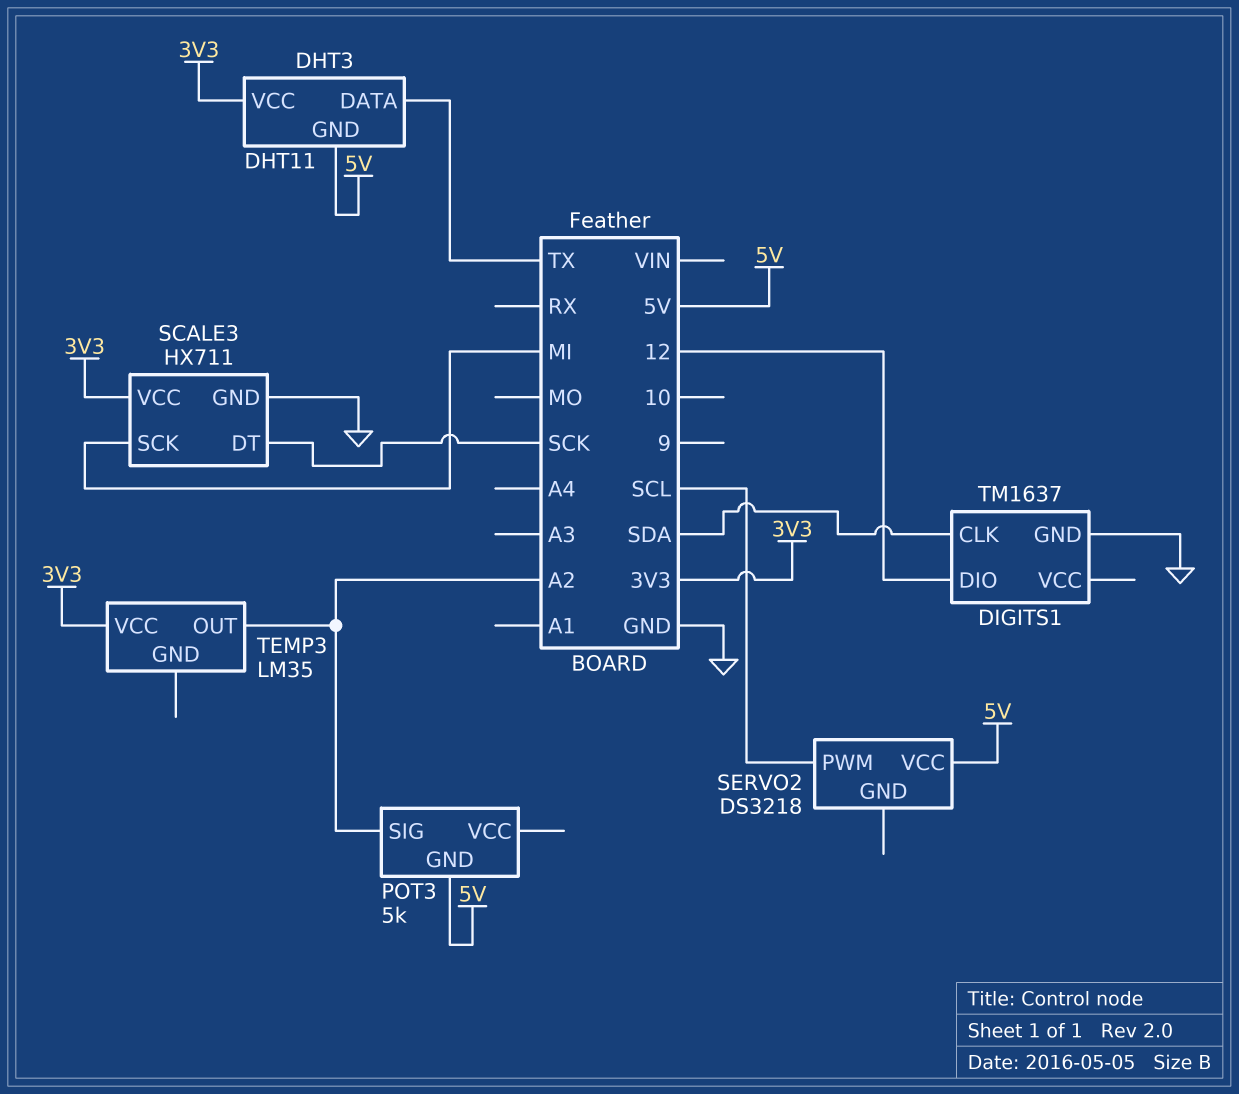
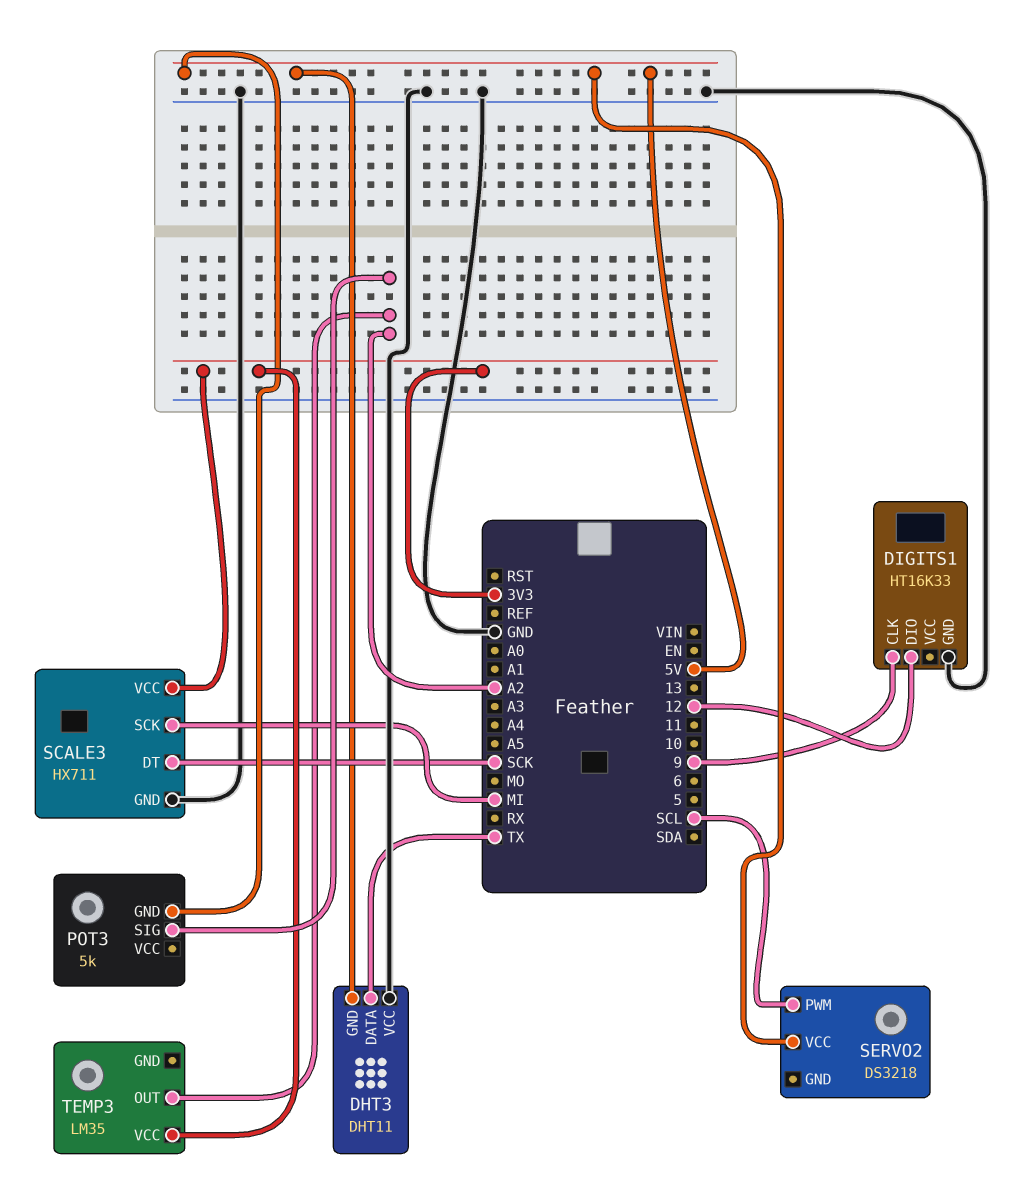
DHT3 pin VCC: 3V3 -> GND
DIGITS1: TM1637 -> HT16K33
DIGITS1 pin CLK: SDA -> 9

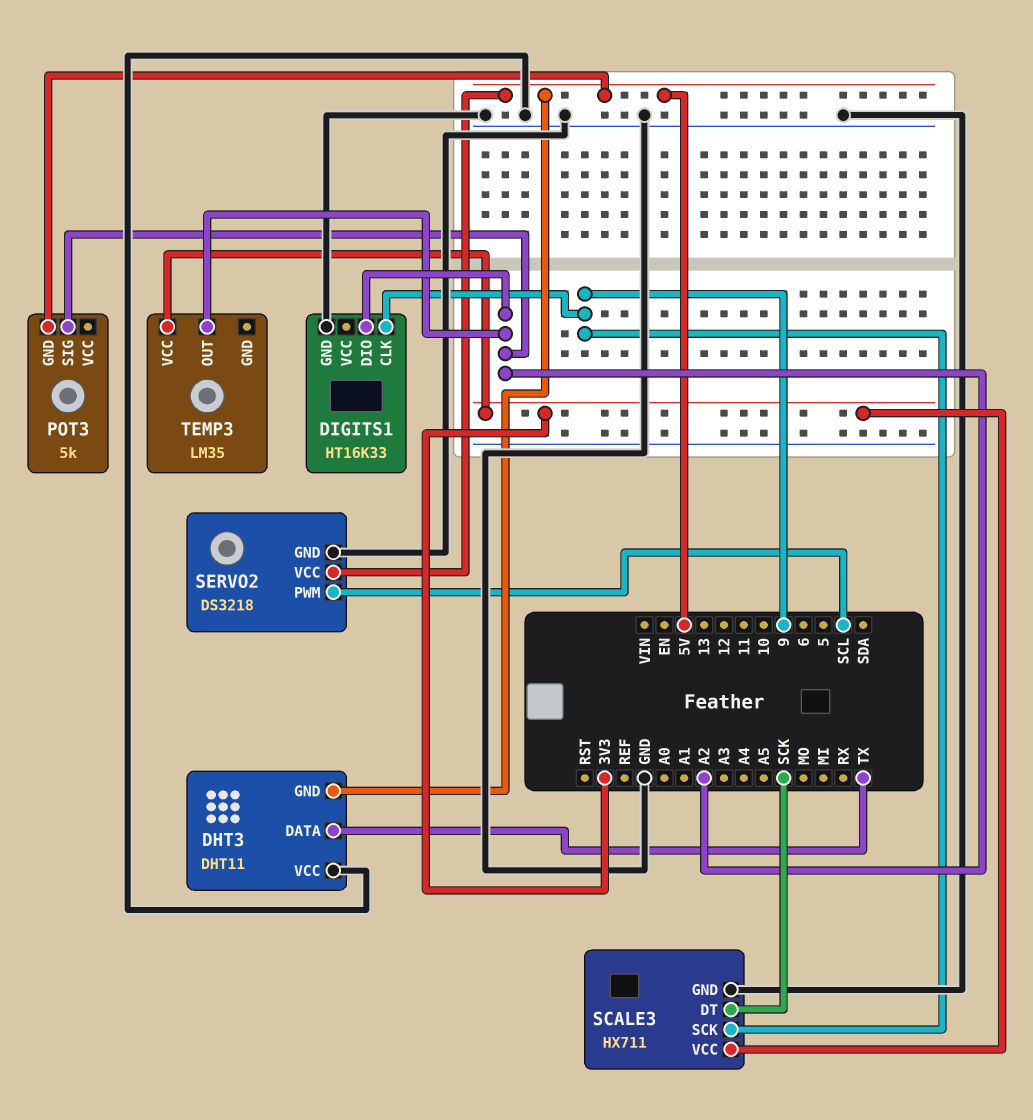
DIGITS1 pin DIO: 12 -> A2
SCALE3 pin SCK: MI -> 9
SERVO2 pin GND: none -> GND

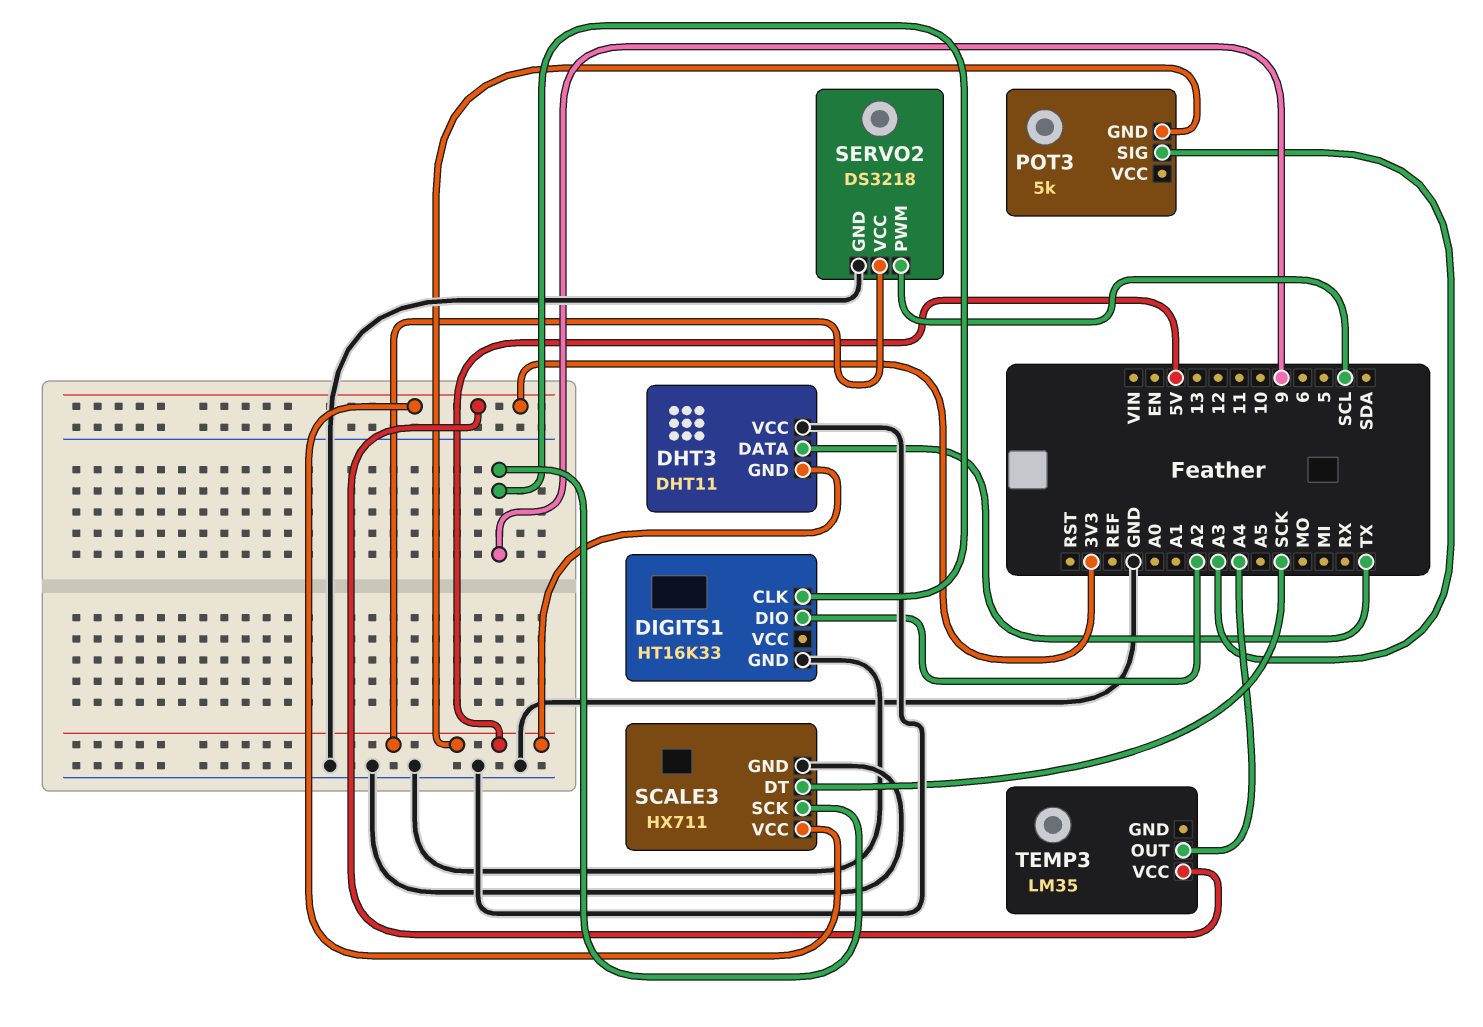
POT3 pin SIG: A2 -> A3
TEMP3 pin OUT: A2 -> A4

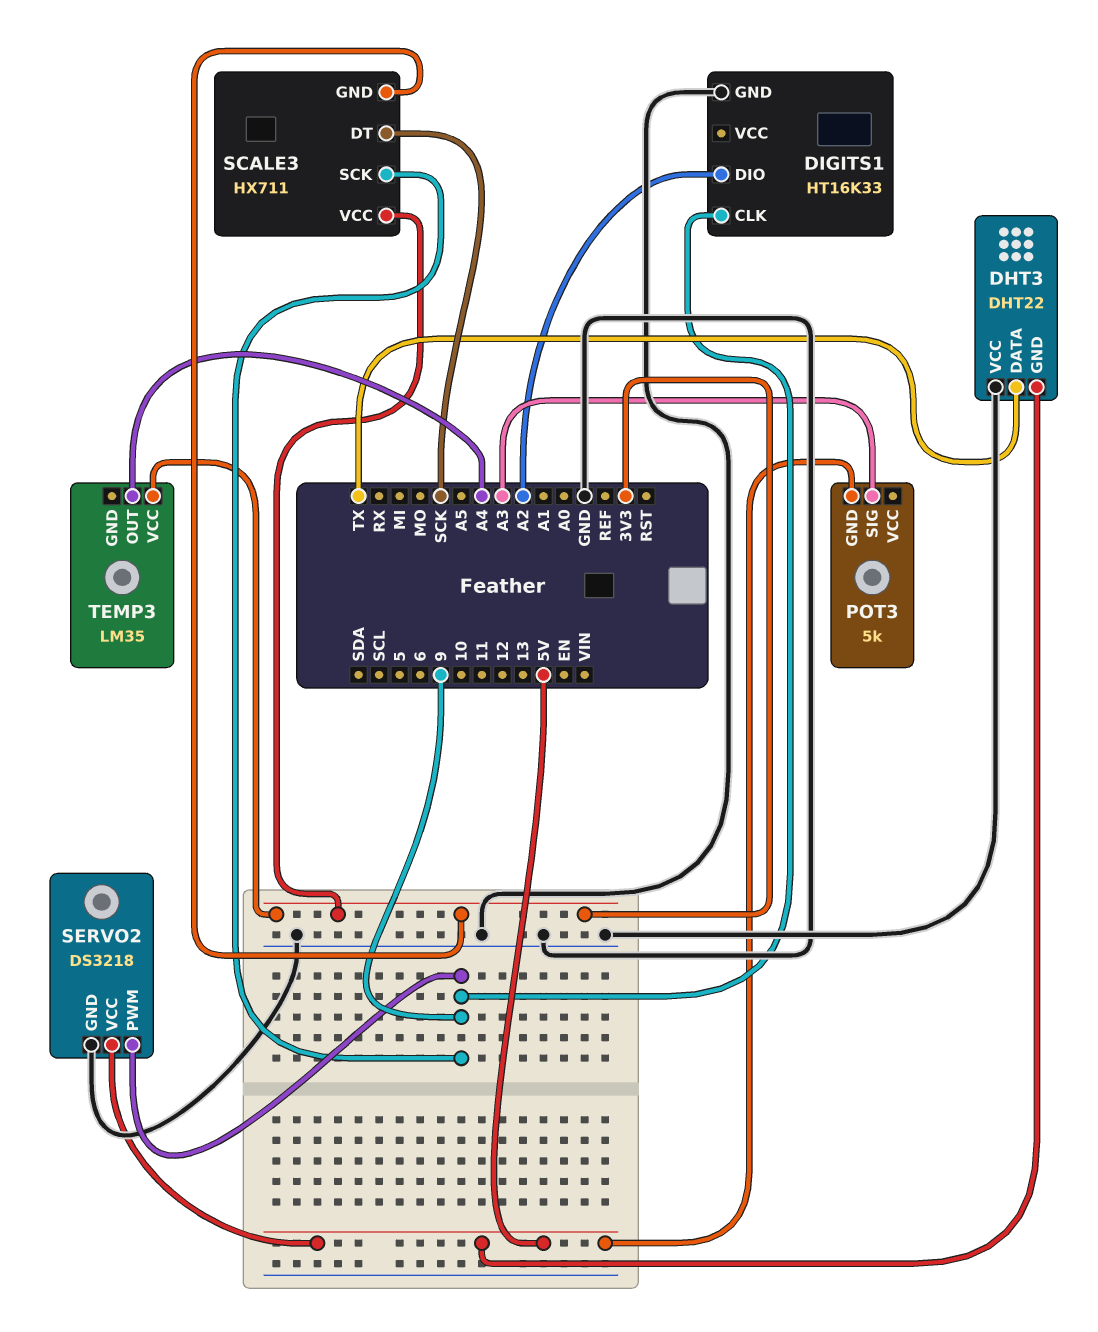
DHT3: DHT11 -> DHT22
SCALE3 pin GND: GND -> 3V3
SERVO2 pin PWM: SCL -> 9

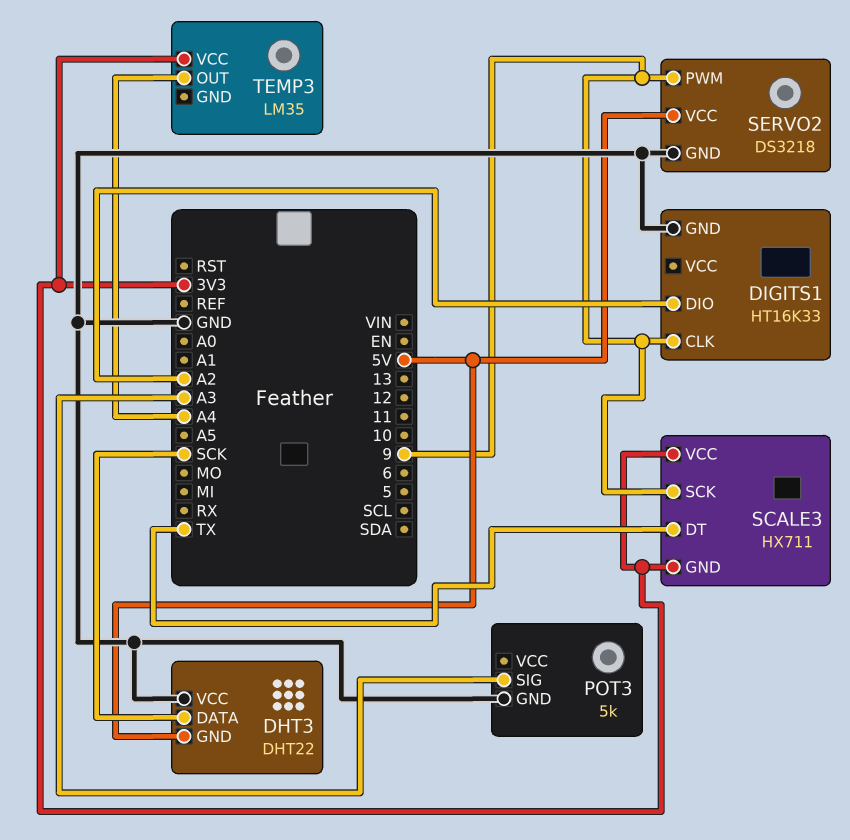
DHT3 pin DATA: TX -> SCK
POT3 pin GND: 5V -> GND
SCALE3 pin DT: SCK -> TX

